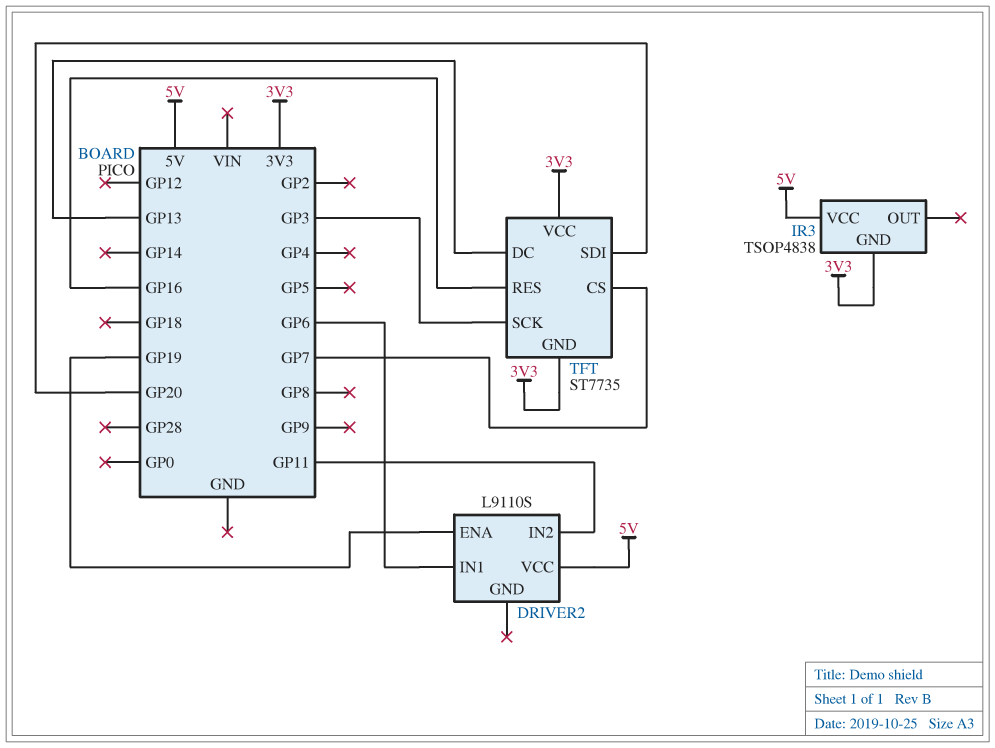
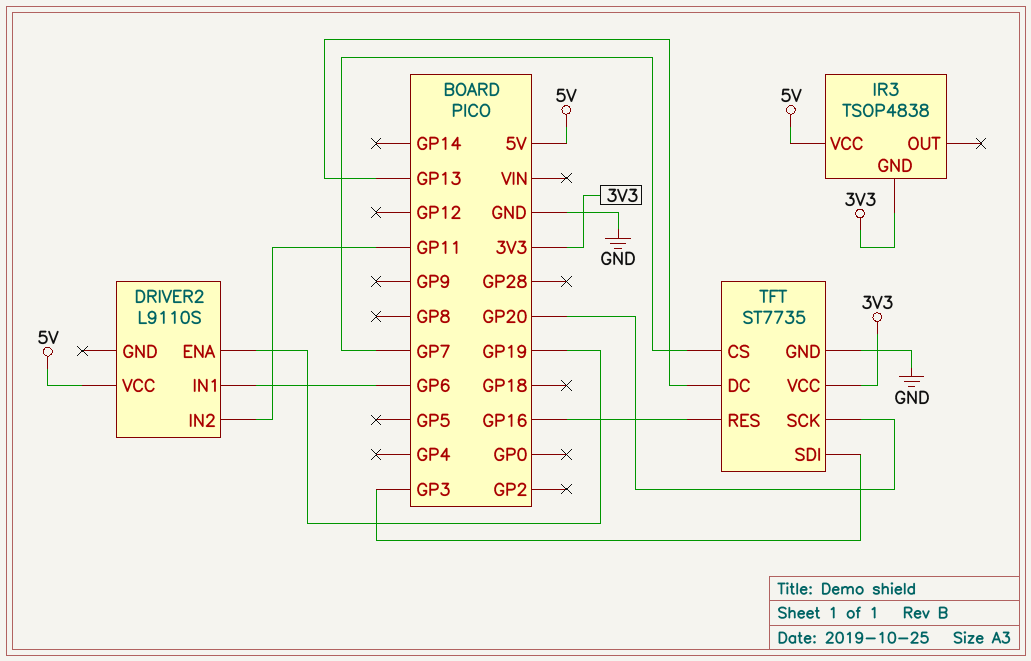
TFT pin GND: 3V3 -> GND
TFT pin SCK: GP3 -> GP20
TFT pin SDI: GP20 -> GP3

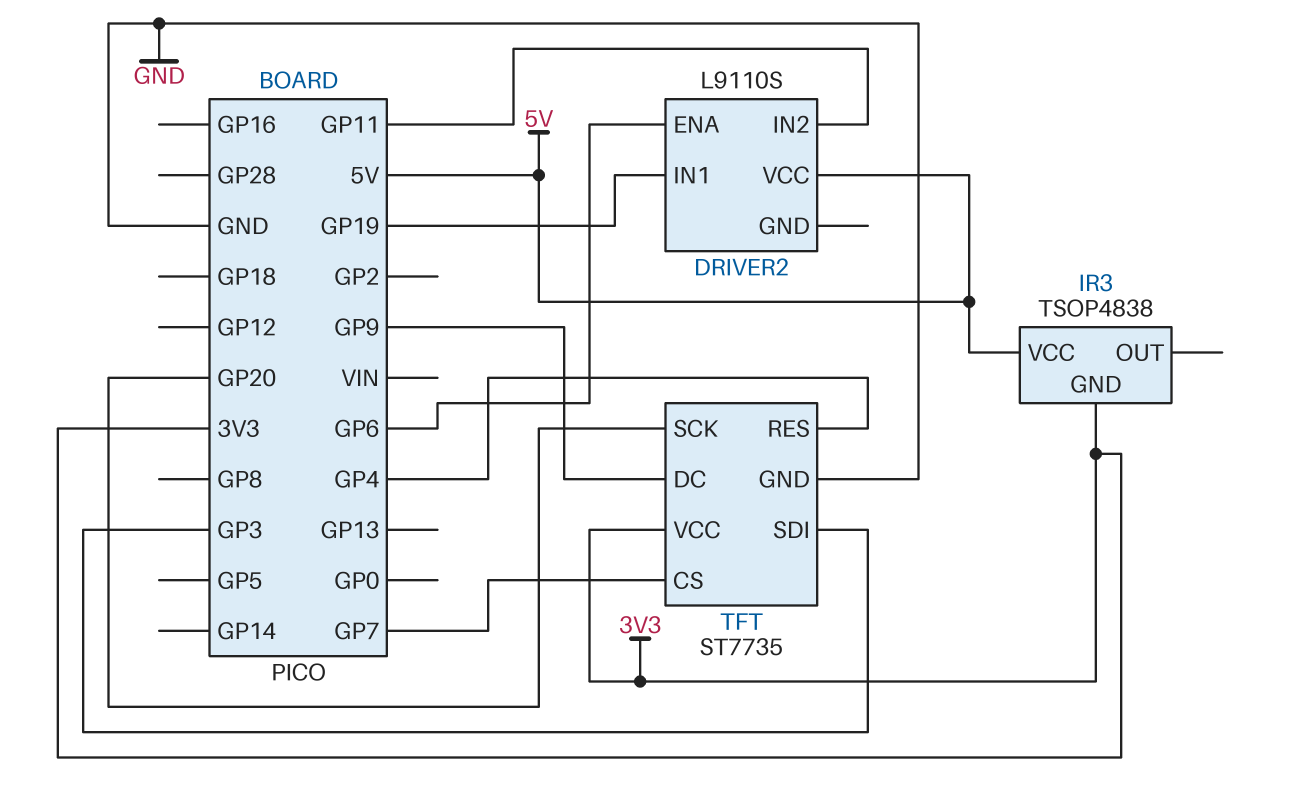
DRIVER2 pin ENA: GP19 -> GP6
DRIVER2 pin IN1: GP6 -> GP19
TFT pin DC: GP13 -> GP9
TFT pin RES: GP16 -> GP4

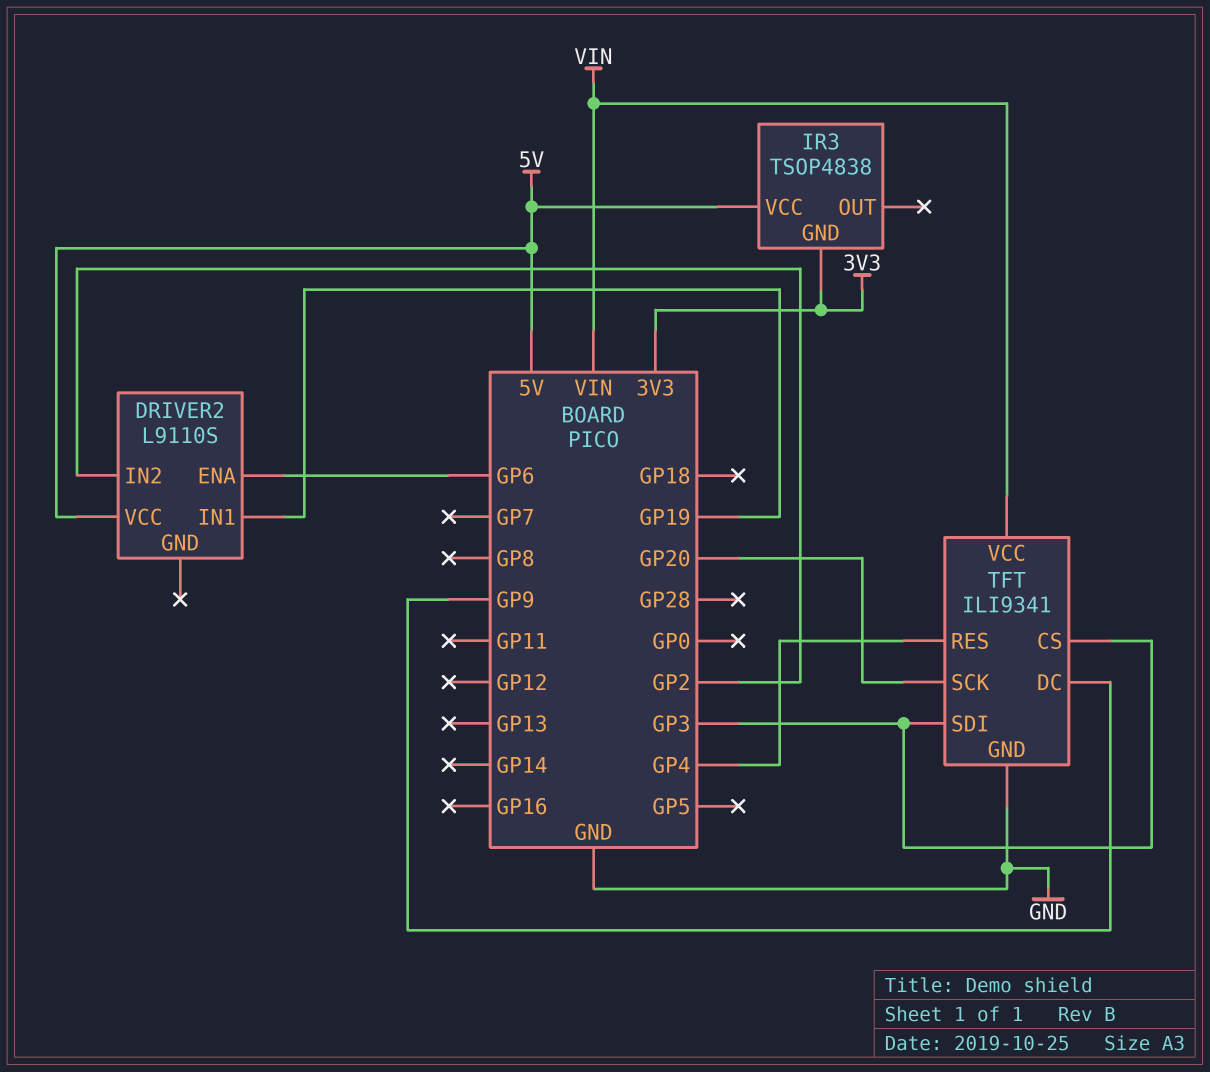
DRIVER2 pin IN2: GP11 -> GP2
TFT: ST7735 -> ILI9341
TFT pin CS: GP7 -> GP3
TFT pin VCC: 3V3 -> VIN

